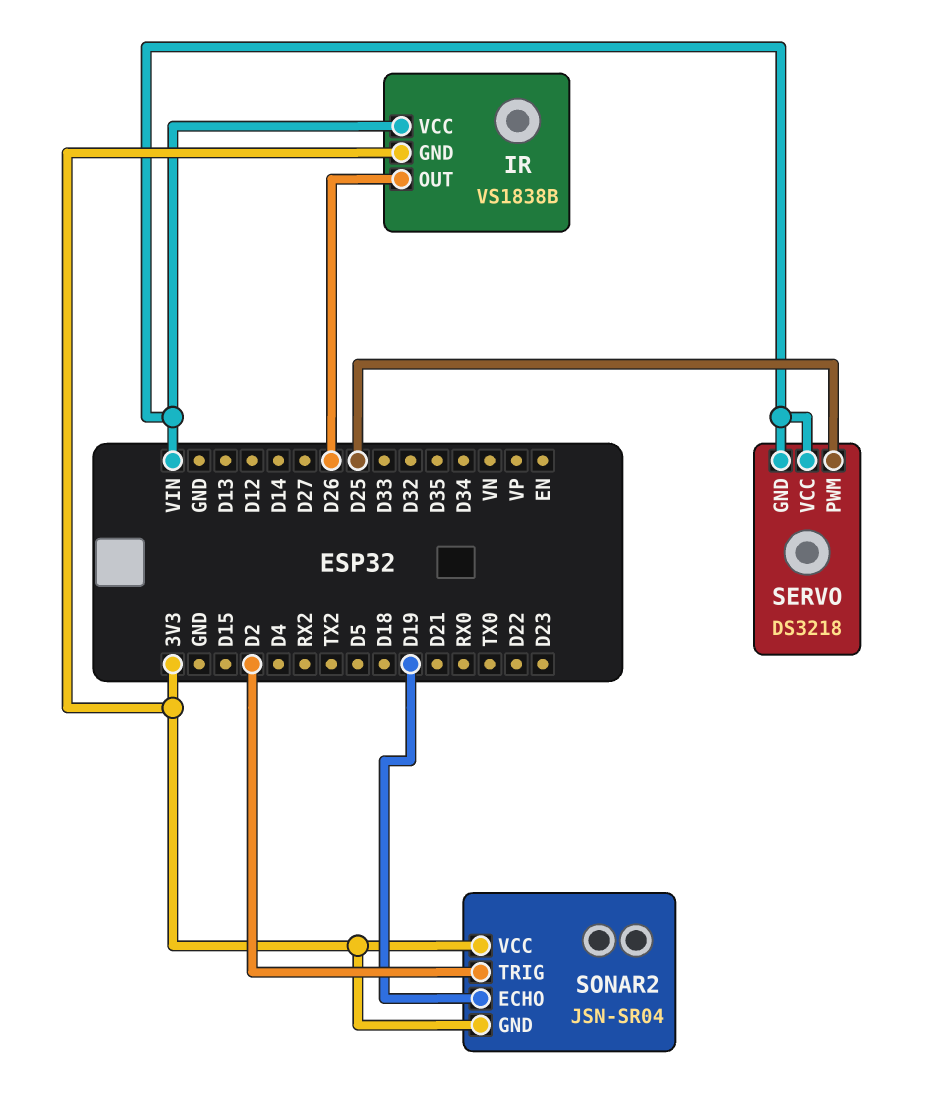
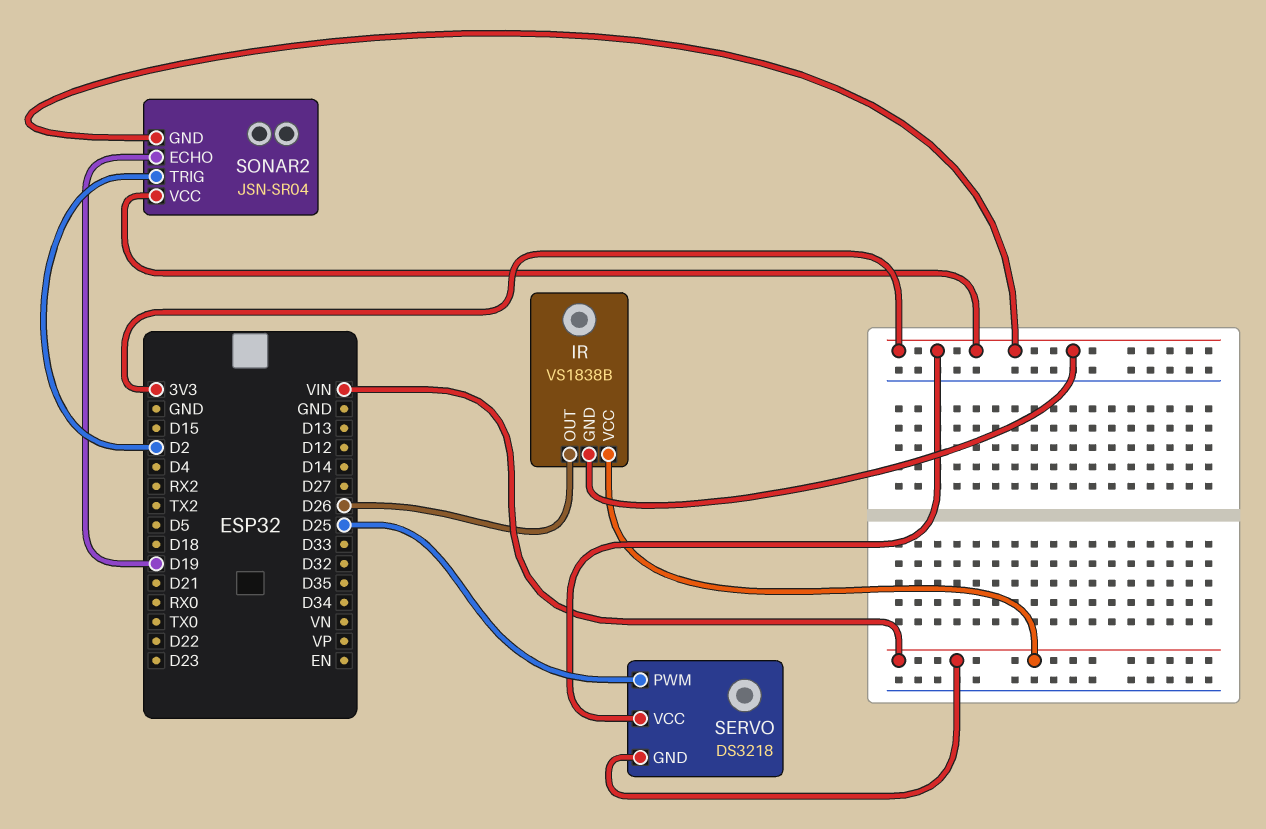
SERVO pin VCC: VIN -> 3V3

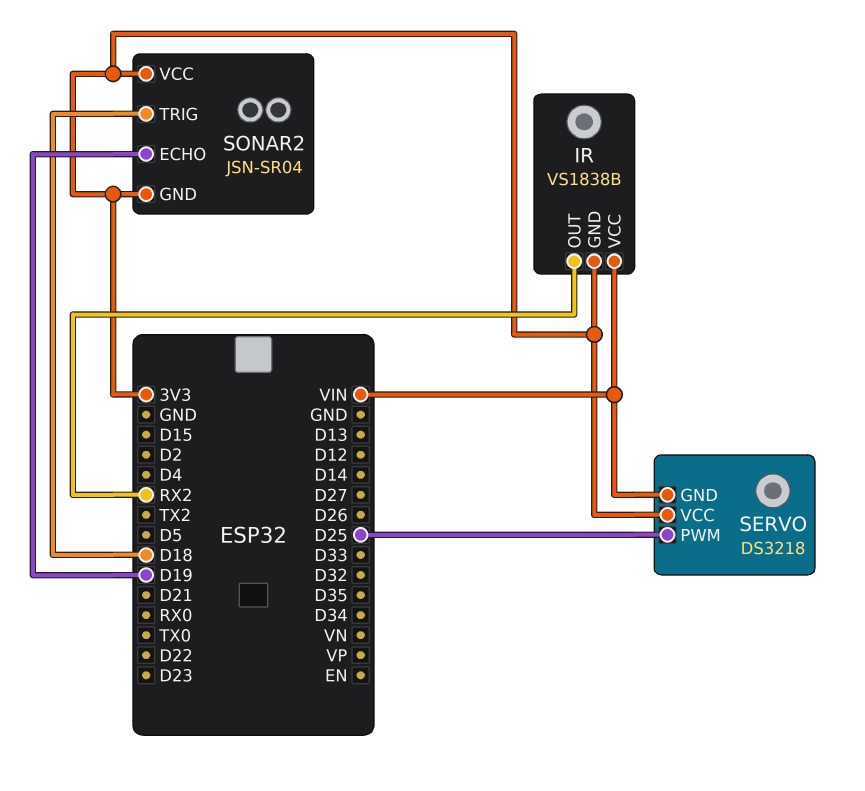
IR pin OUT: D26 -> RX2
SONAR2 pin TRIG: D2 -> D18

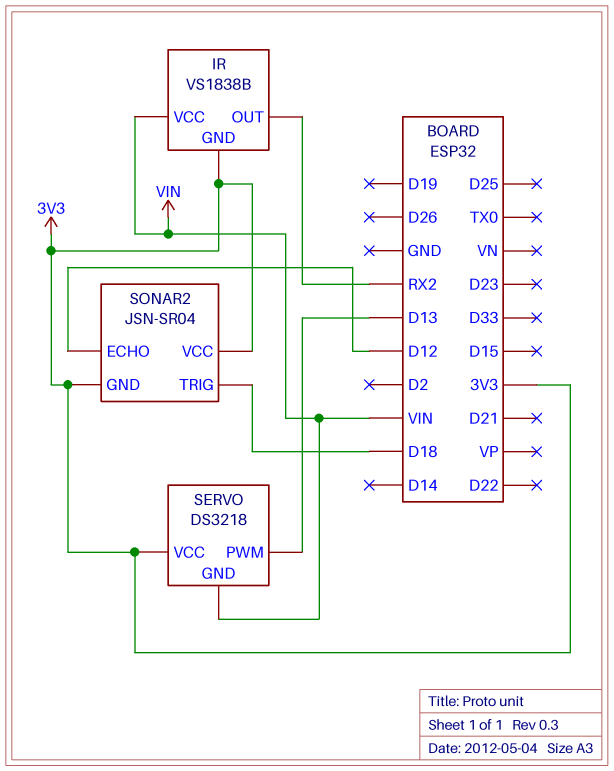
SERVO pin PWM: D25 -> D13
SONAR2 pin ECHO: D19 -> D12

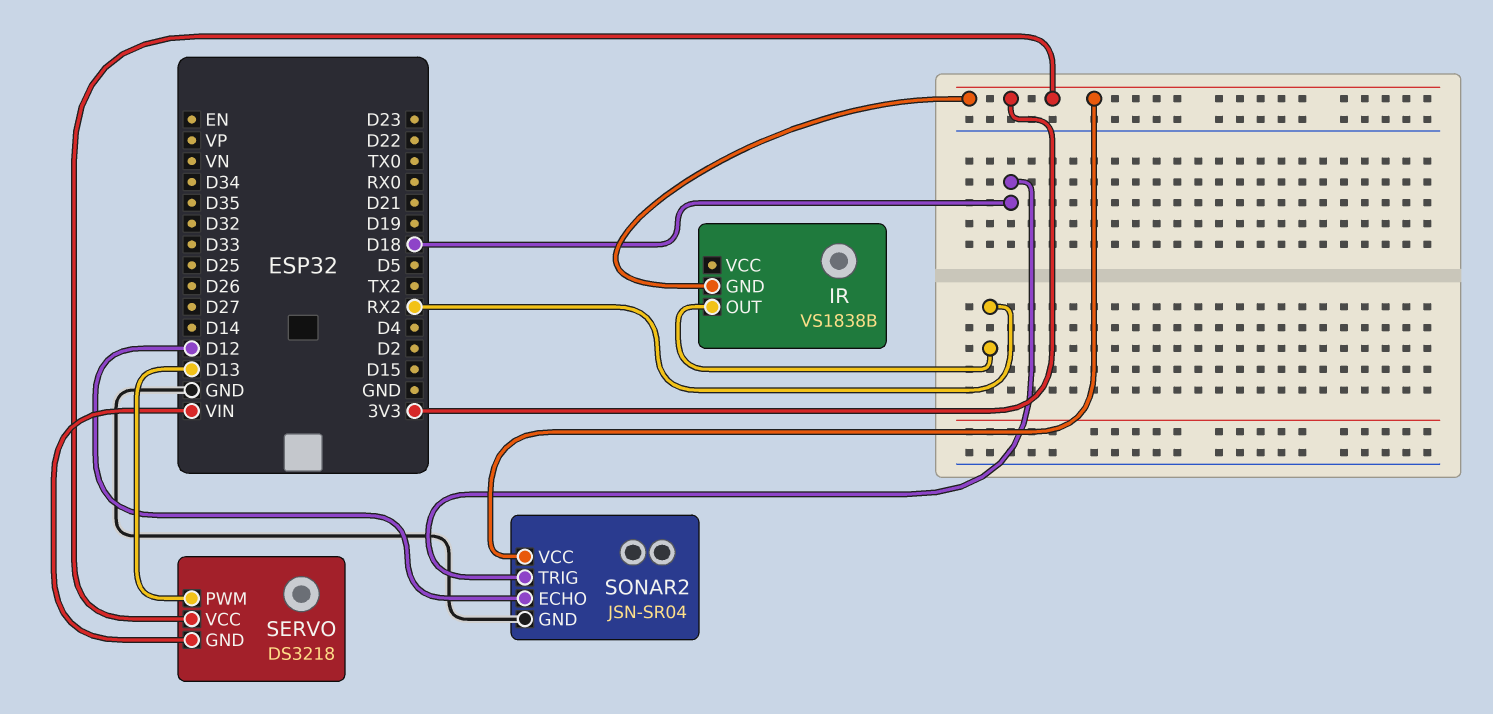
IR pin VCC: VIN -> none
SONAR2 pin GND: 3V3 -> GND

